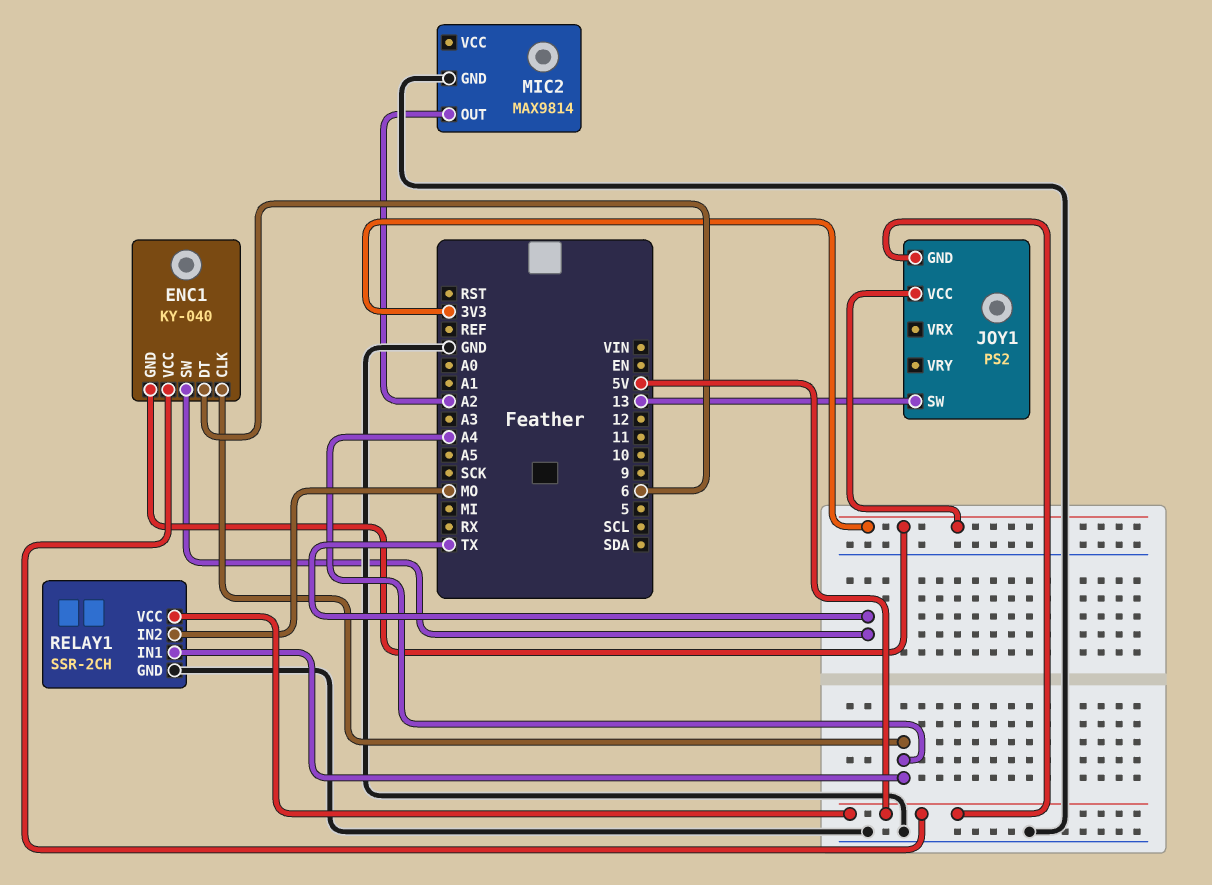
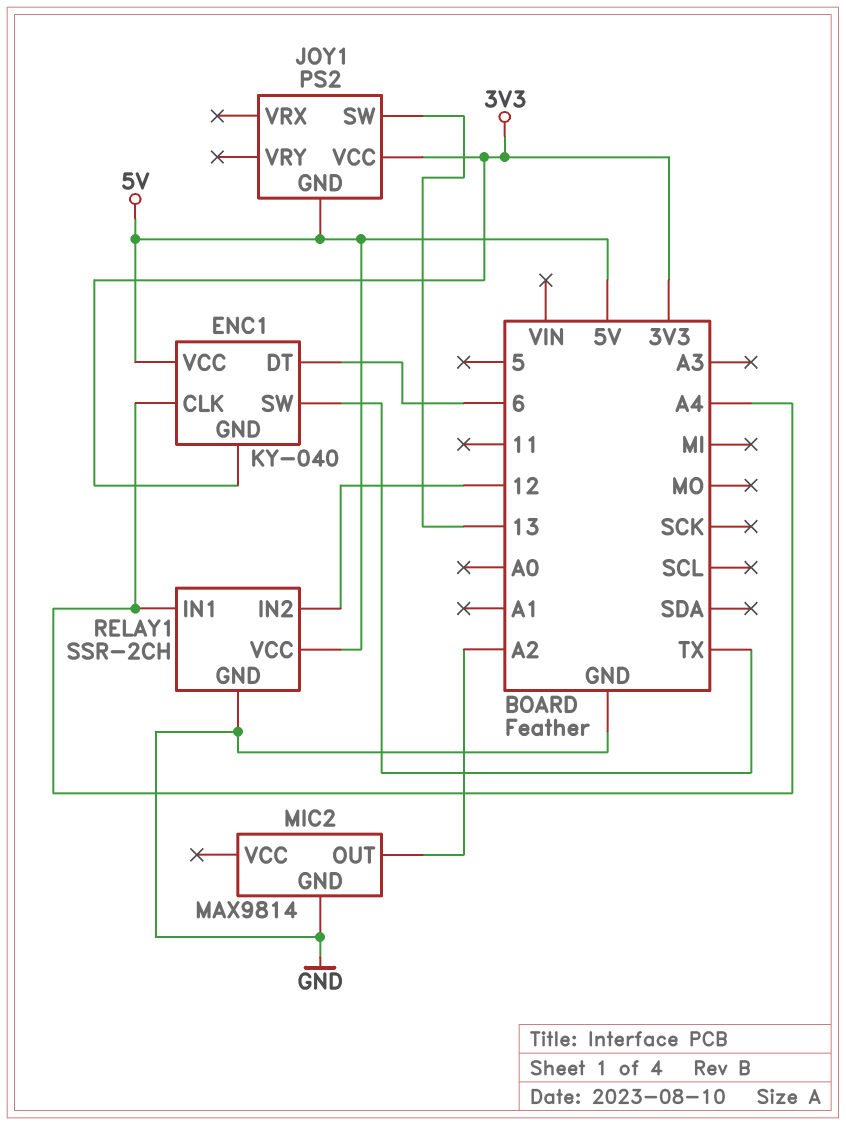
RELAY1 pin IN2: MO -> 12

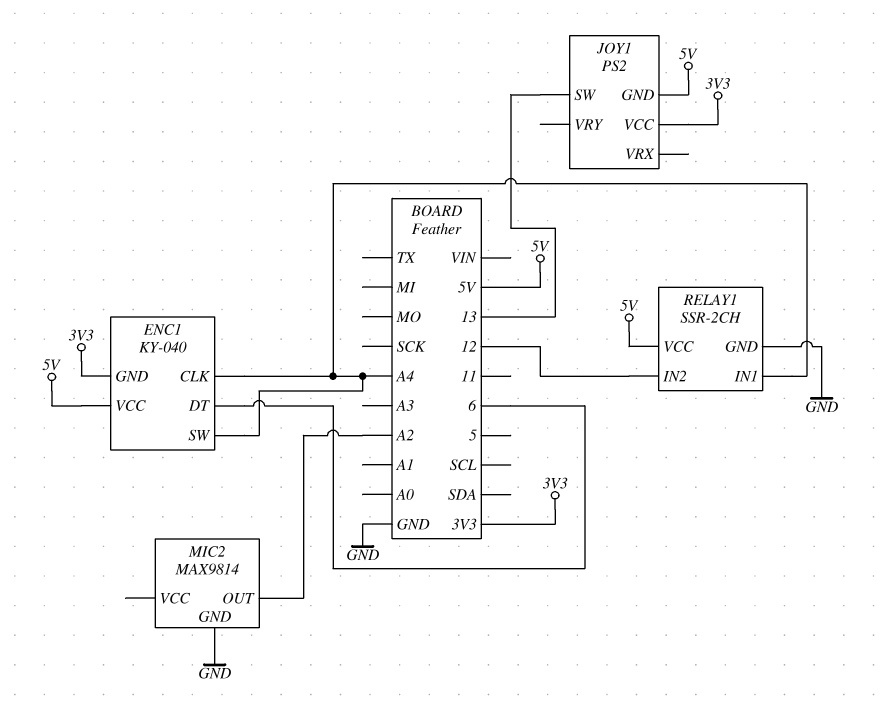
ENC1 pin SW: TX -> A4

